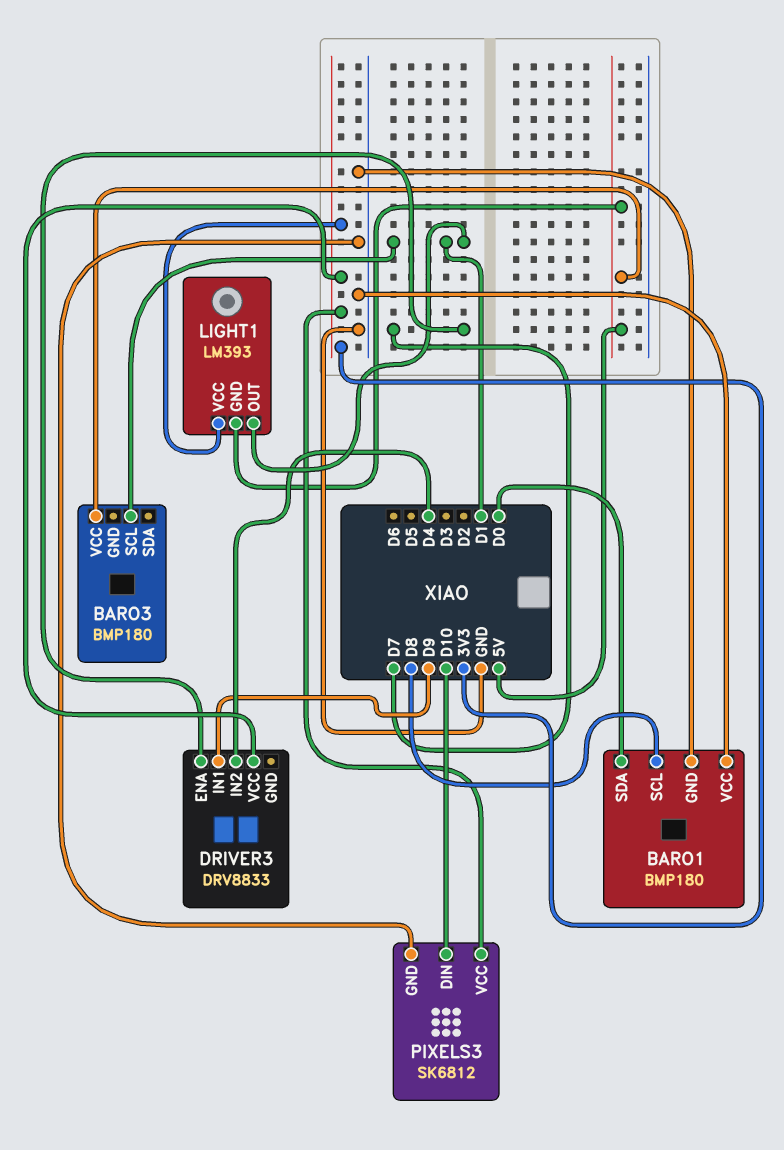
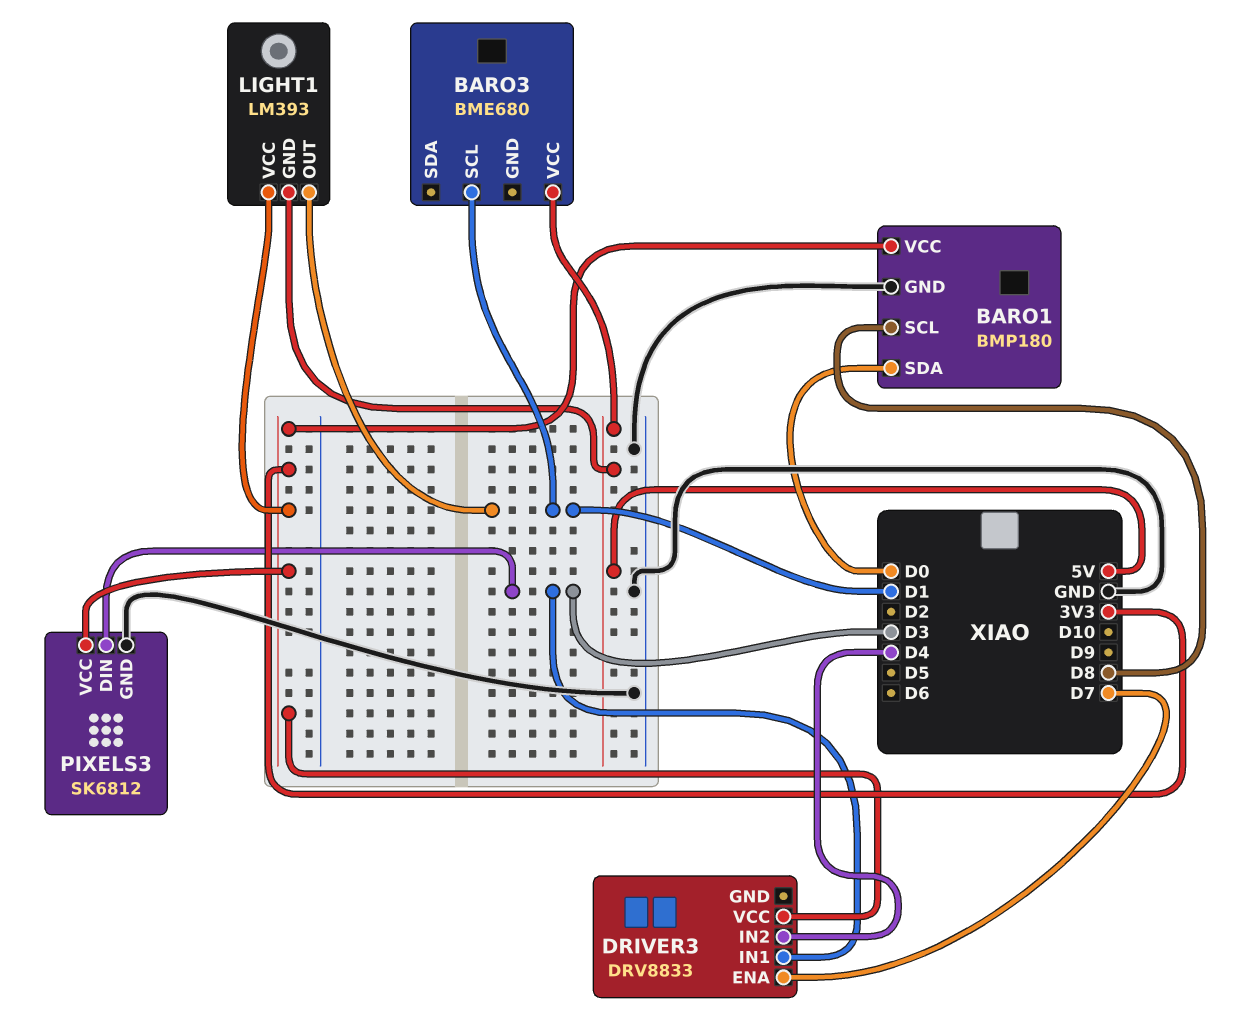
BARO1 pin VCC: GND -> 3V3
BARO3: BMP180 -> BME680
DRIVER3 pin IN1: D9 -> D3
PIXELS3 pin DIN: D10 -> D3

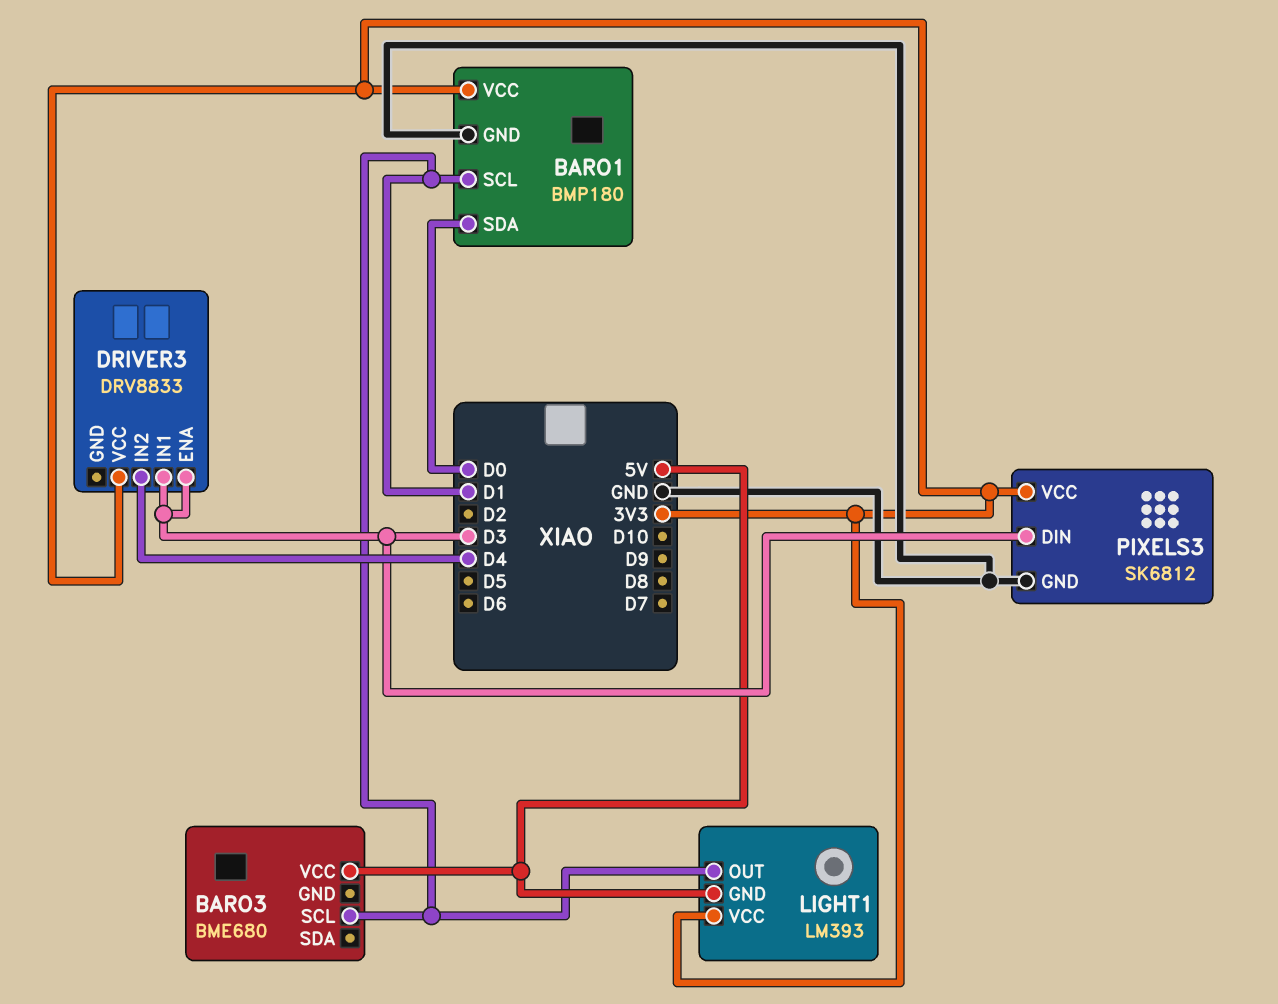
BARO1 pin SCL: D8 -> D1
DRIVER3 pin ENA: D7 -> D3

